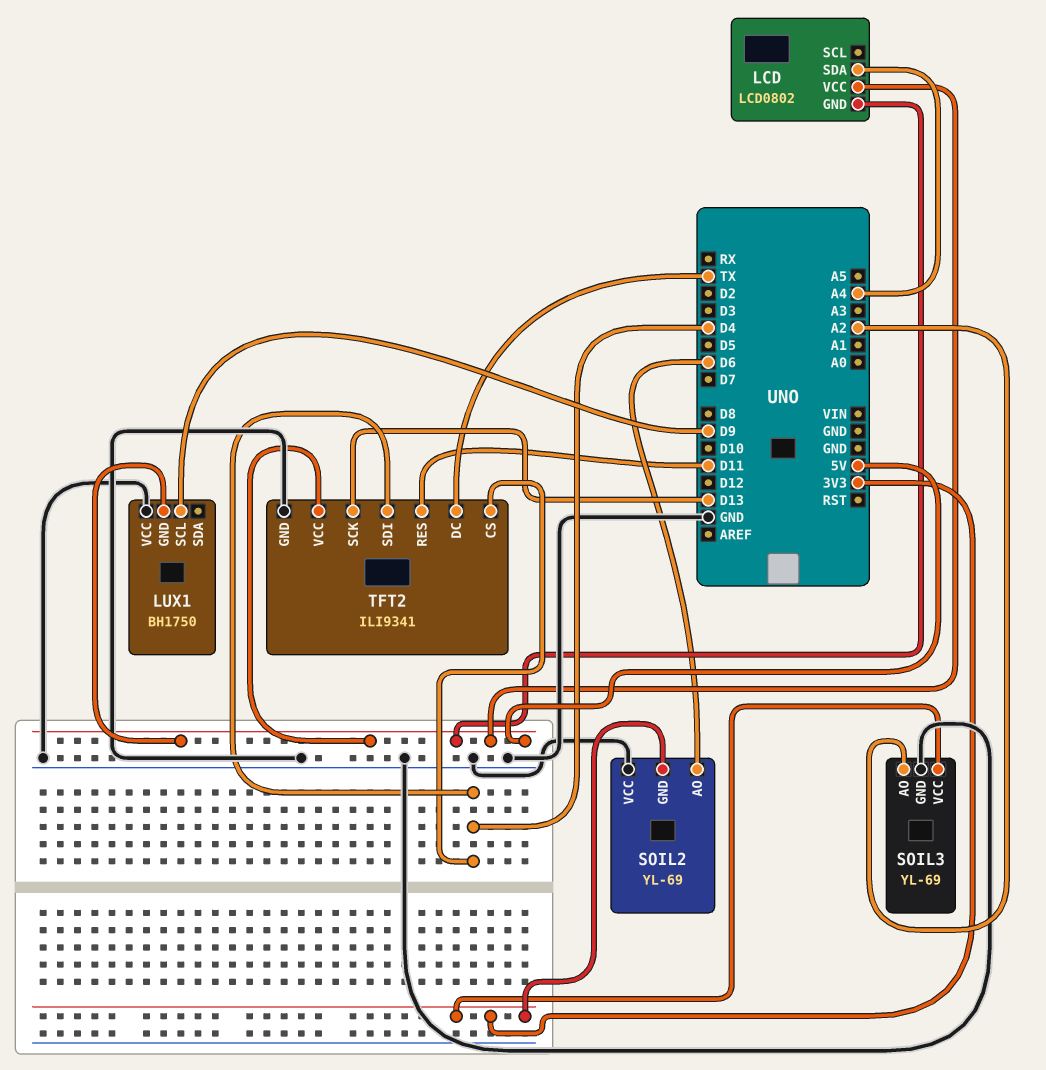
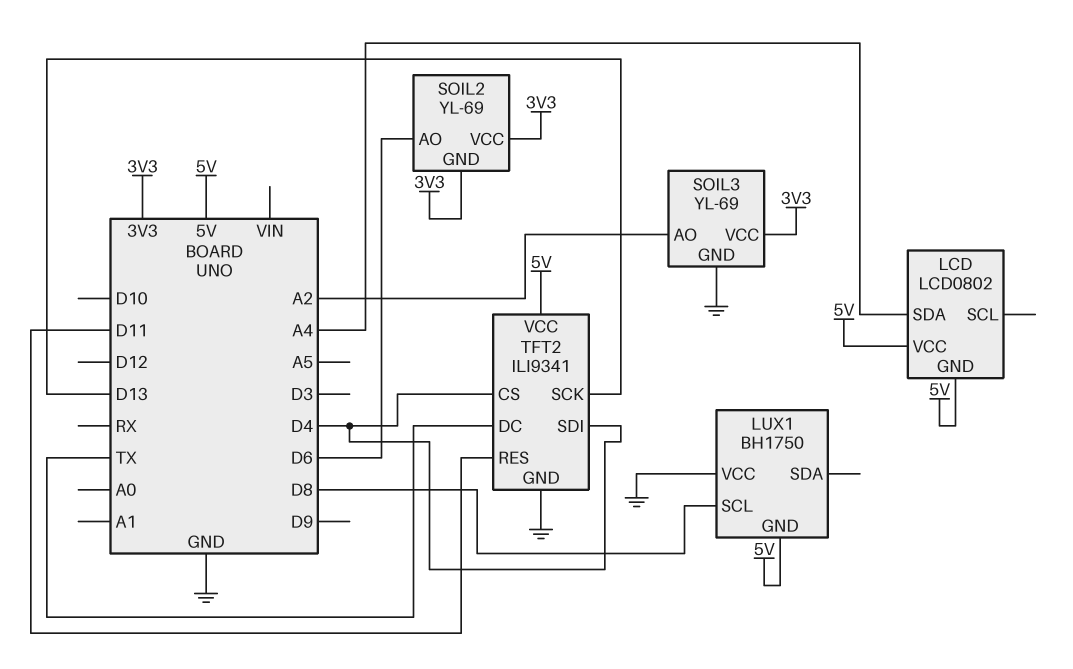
LUX1 pin SCL: D9 -> D8
SOIL2 pin VCC: GND -> 3V3

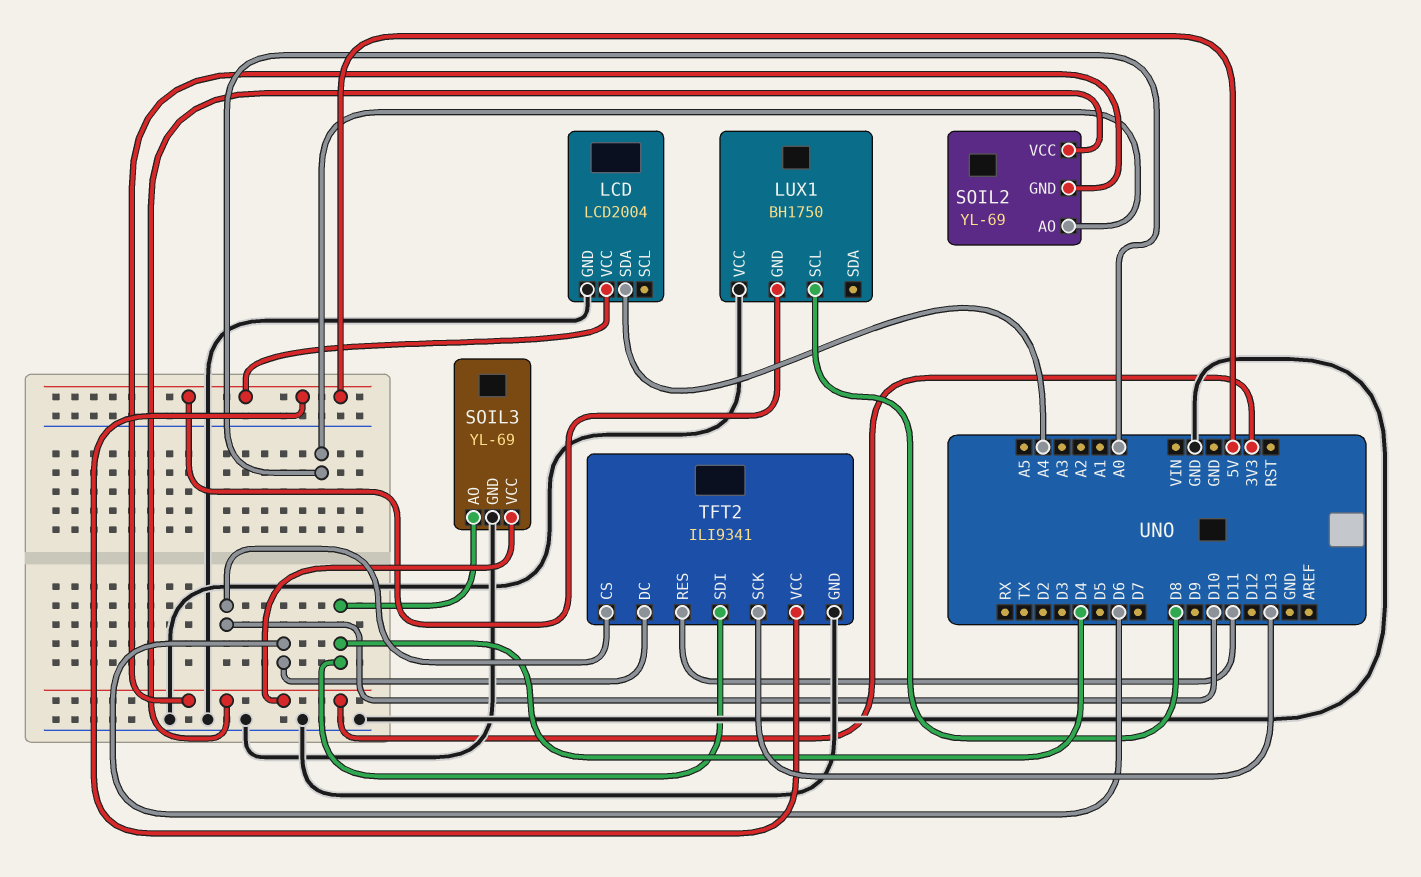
LCD: LCD0802 -> LCD2004
LCD pin GND: 5V -> GND
SOIL2 pin AO: D6 -> A0
SOIL3 pin AO: A2 -> D4
TFT2 pin CS: D4 -> D10
TFT2 pin DC: TX -> D6

